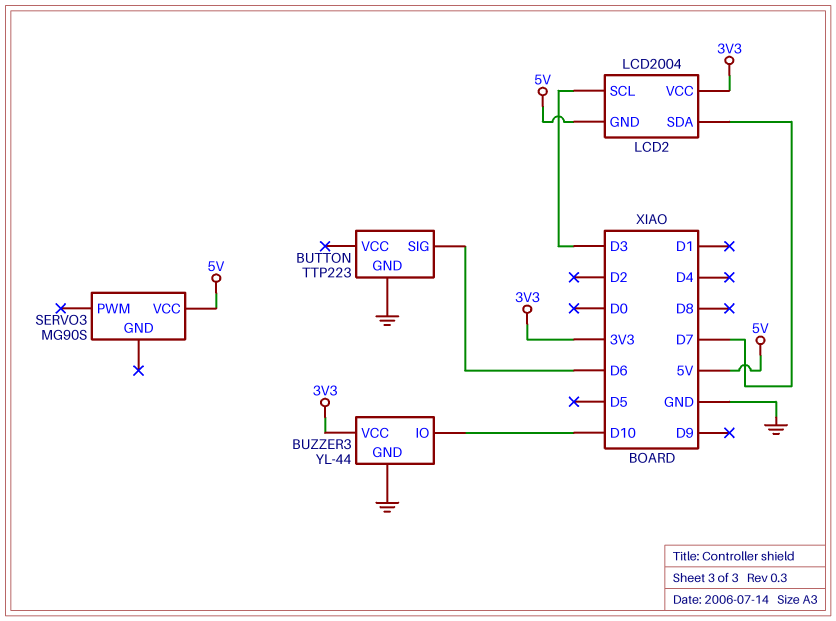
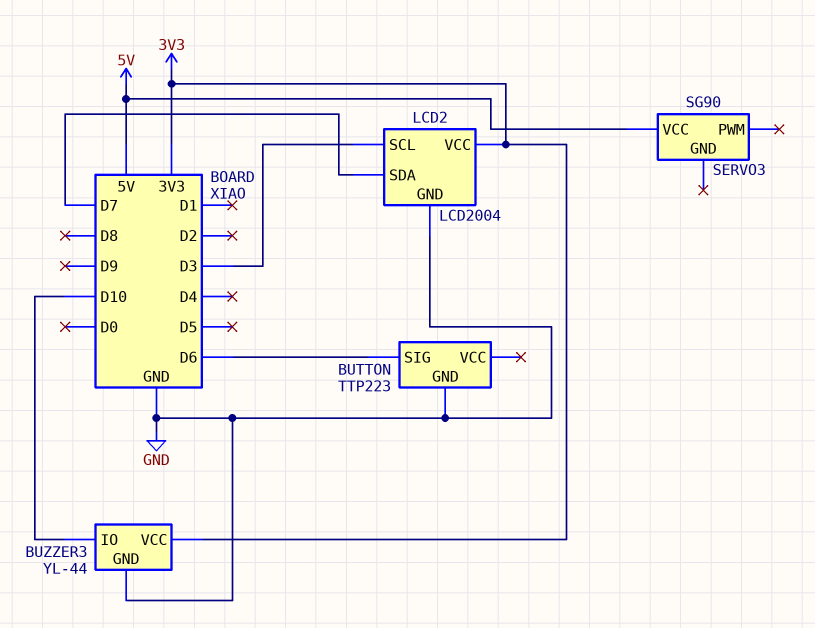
LCD2 pin GND: 5V -> GND
SERVO3: MG90S -> SG90

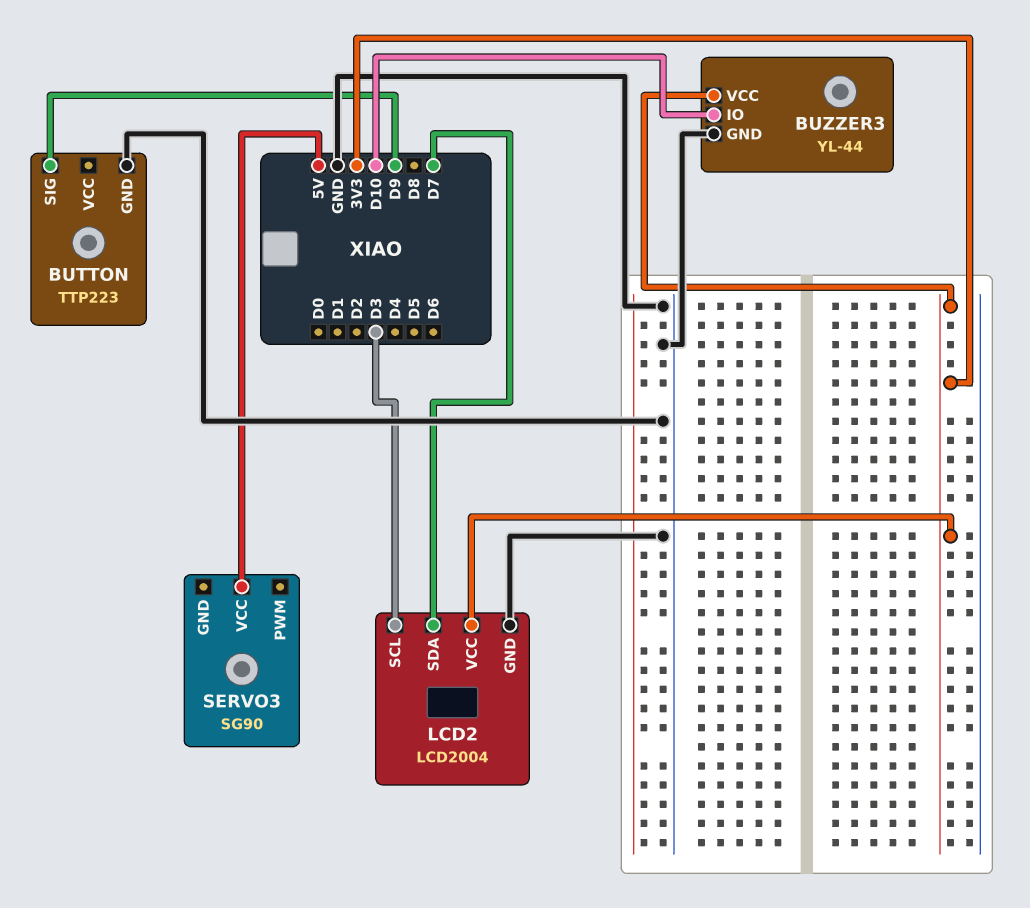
BUTTON pin SIG: D6 -> D9

